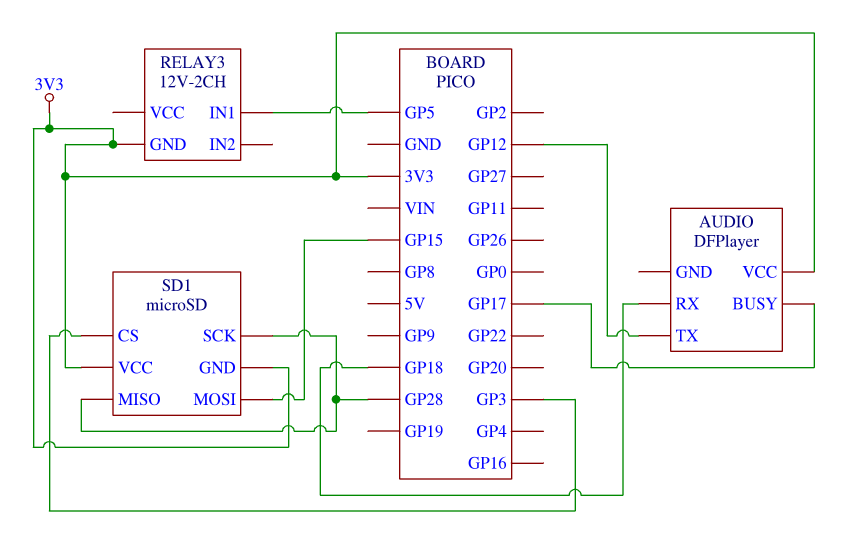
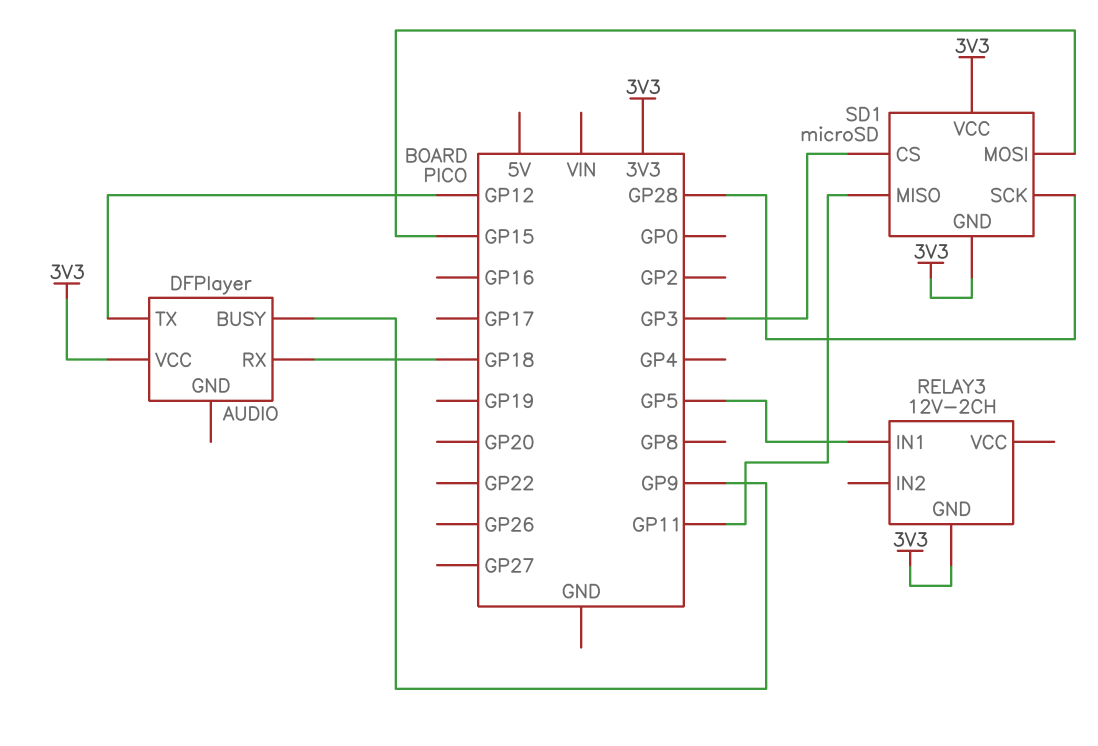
AUDIO pin BUSY: GP17 -> GP9
SD1 pin MISO: GP28 -> GP11

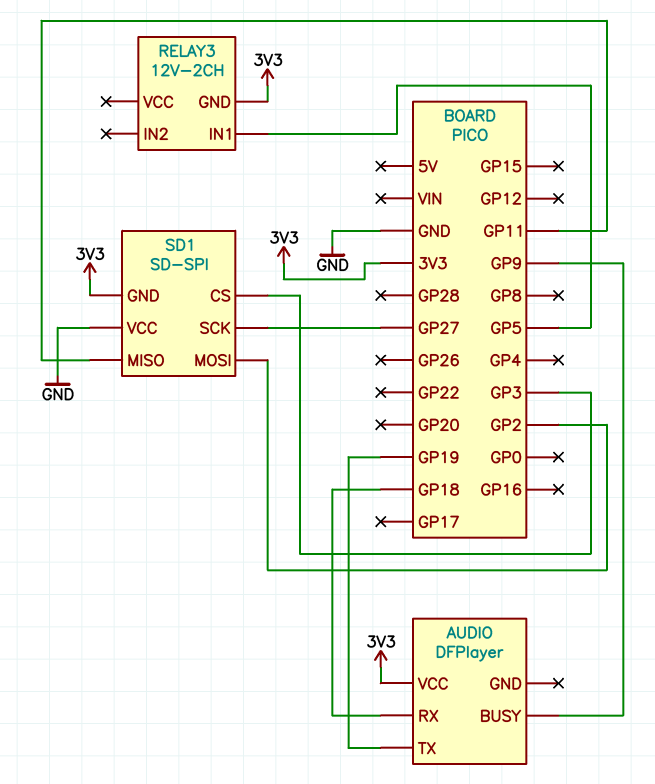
AUDIO pin TX: GP12 -> GP19
SD1: microSD -> SD-SPI
SD1 pin MOSI: GP15 -> GP2
SD1 pin SCK: GP28 -> GP27
SD1 pin VCC: 3V3 -> GND

